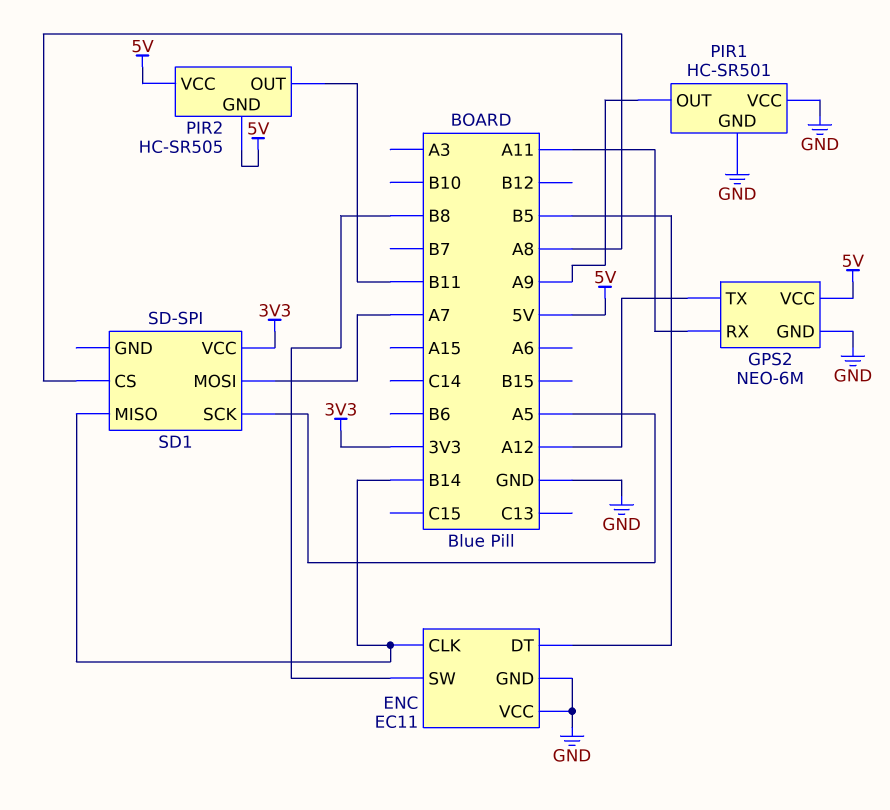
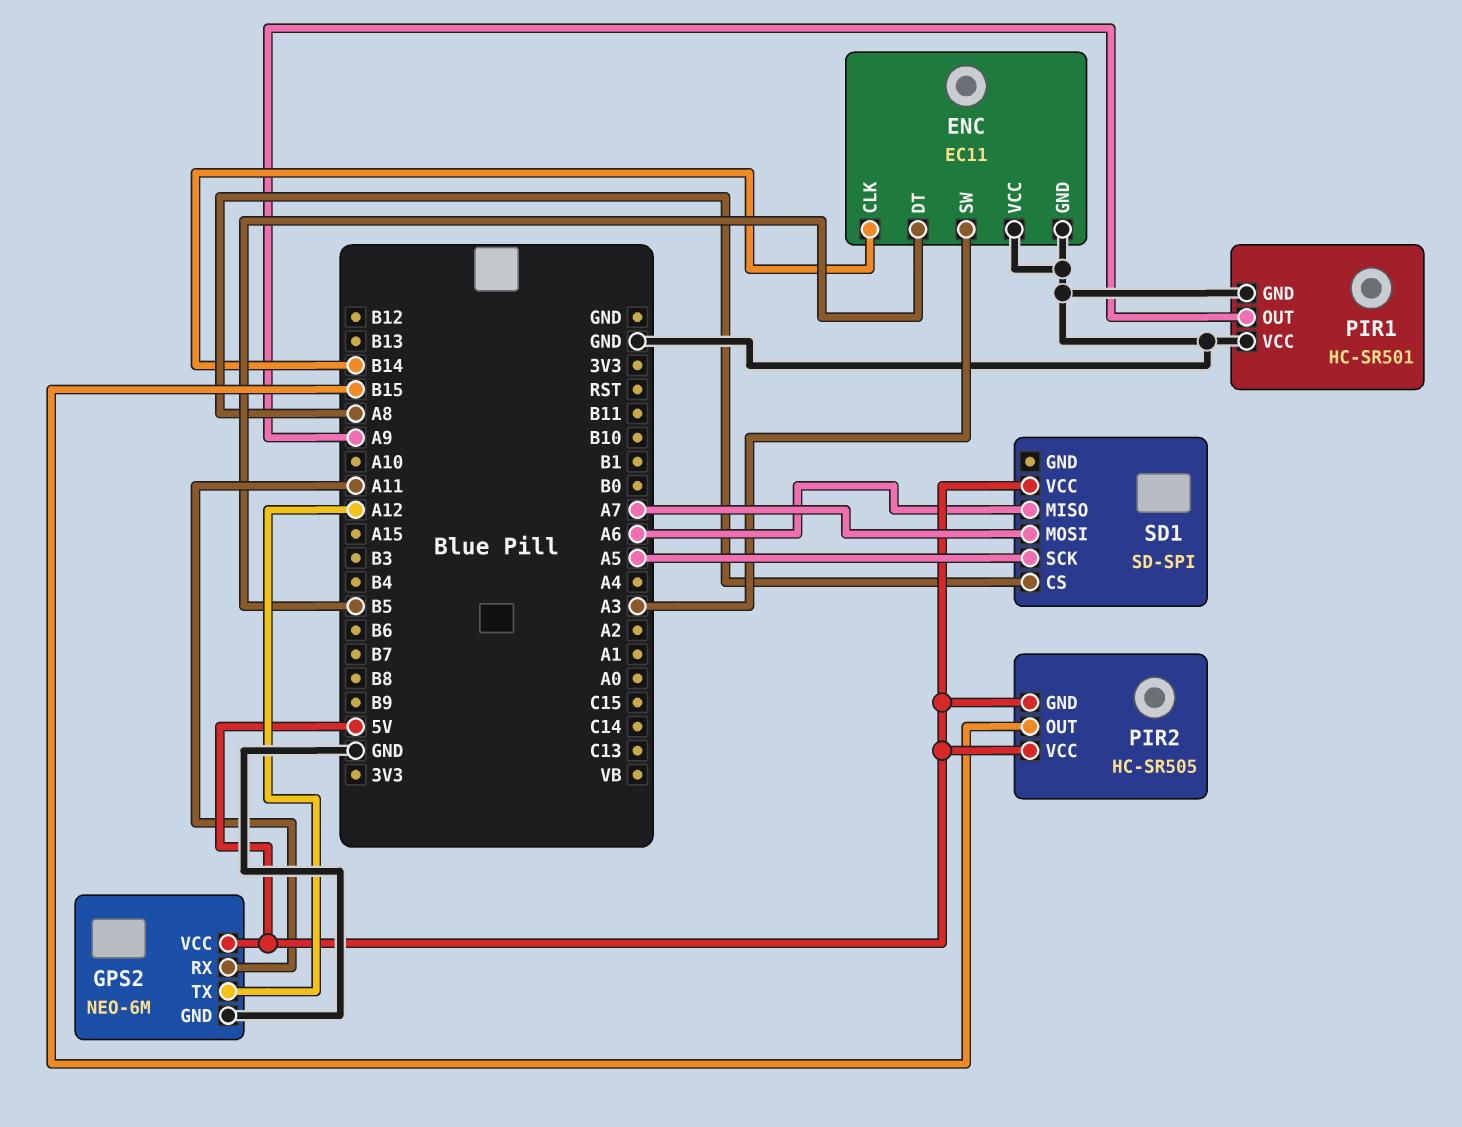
ENC pin SW: B8 -> A3
PIR2 pin OUT: B11 -> B15
SD1 pin MISO: B14 -> A6
SD1 pin VCC: 3V3 -> 5V

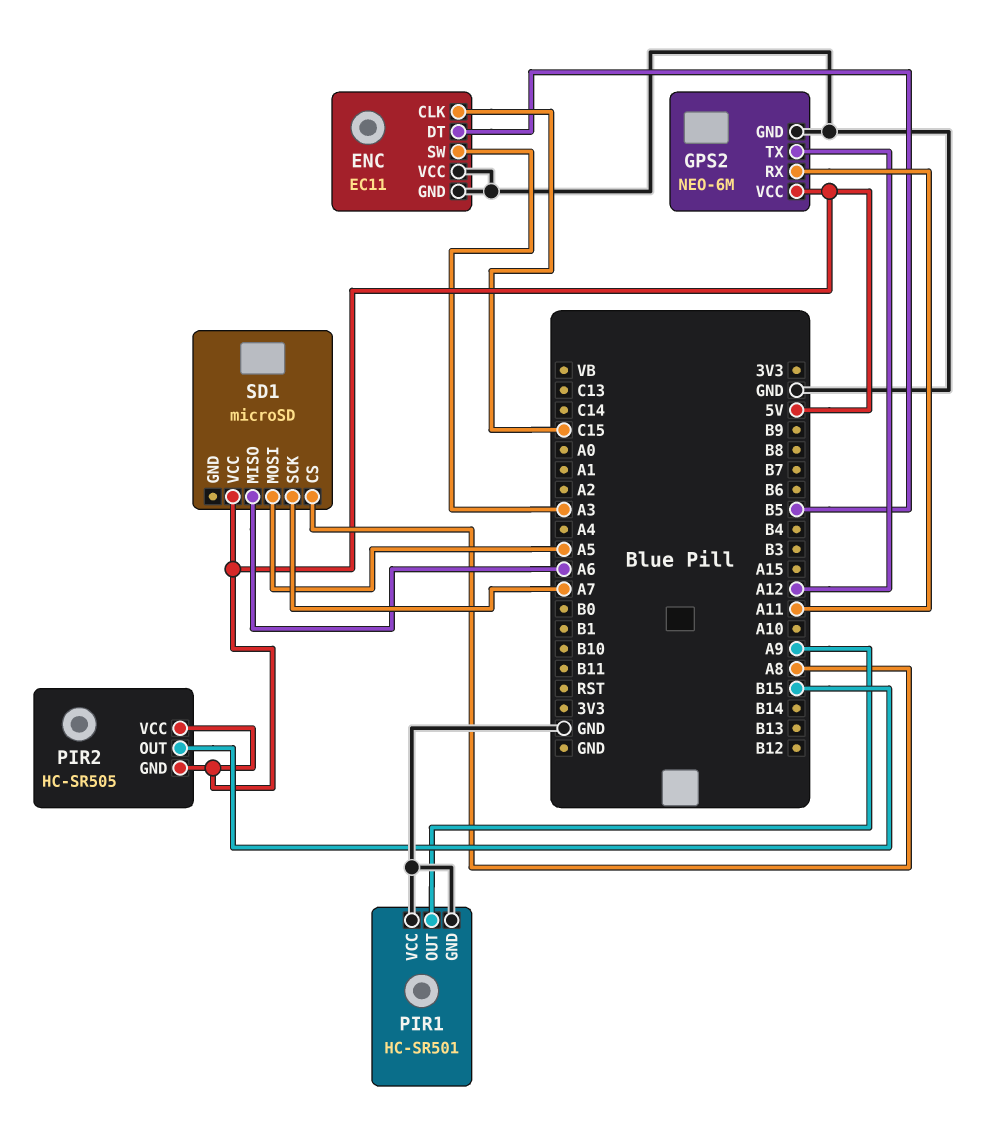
ENC pin CLK: B14 -> C15
SD1: SD-SPI -> microSD
SD1 pin MOSI: A7 -> A5
SD1 pin SCK: A5 -> A7

